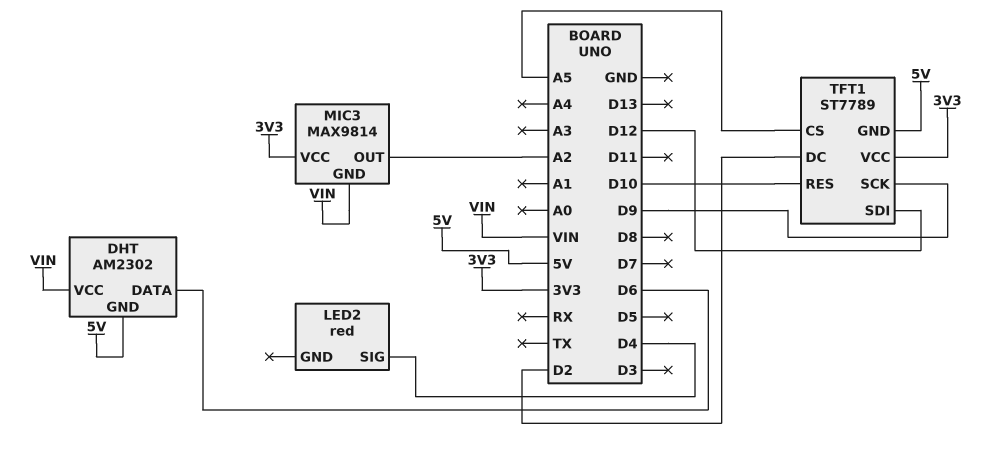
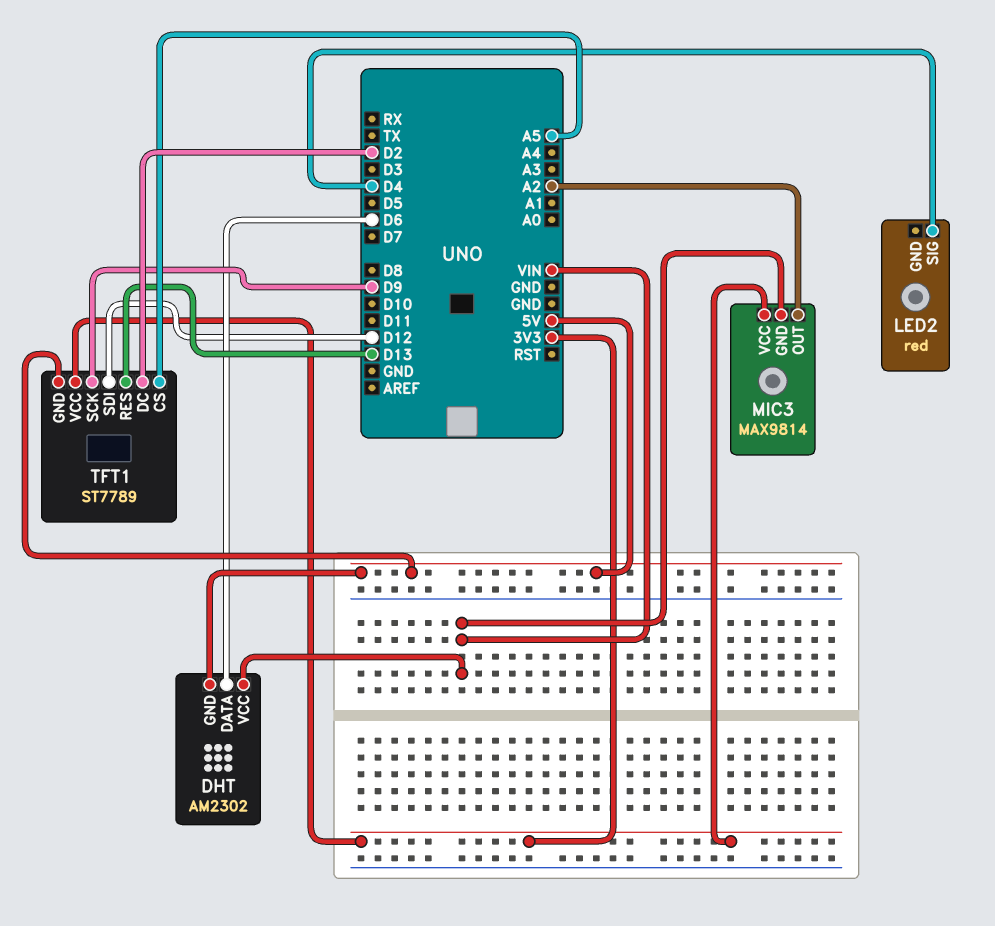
TFT1 pin RES: D10 -> D13

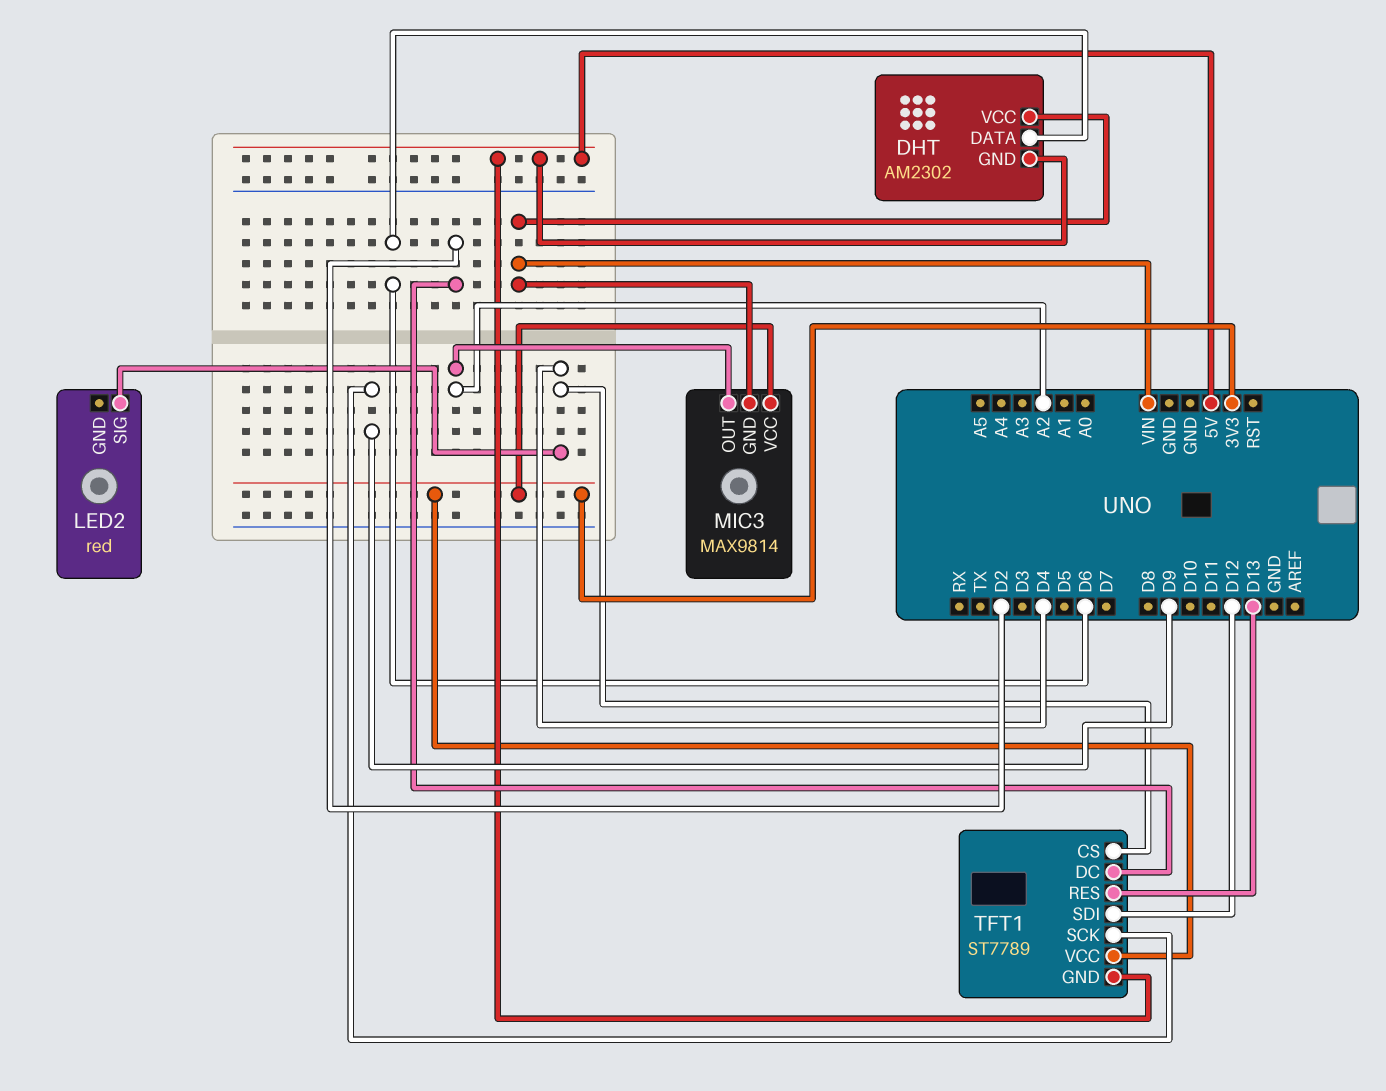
TFT1 pin CS: A5 -> D4

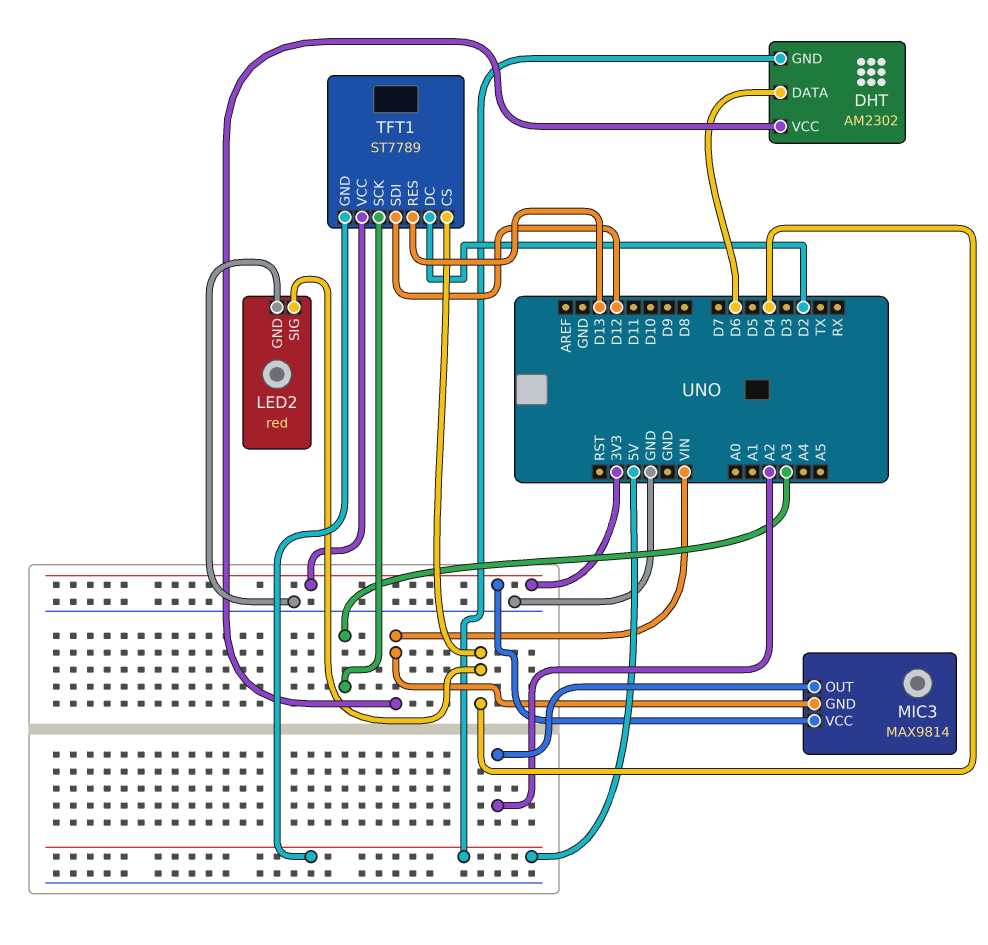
LED2 pin GND: none -> GND
TFT1 pin SCK: D9 -> A3

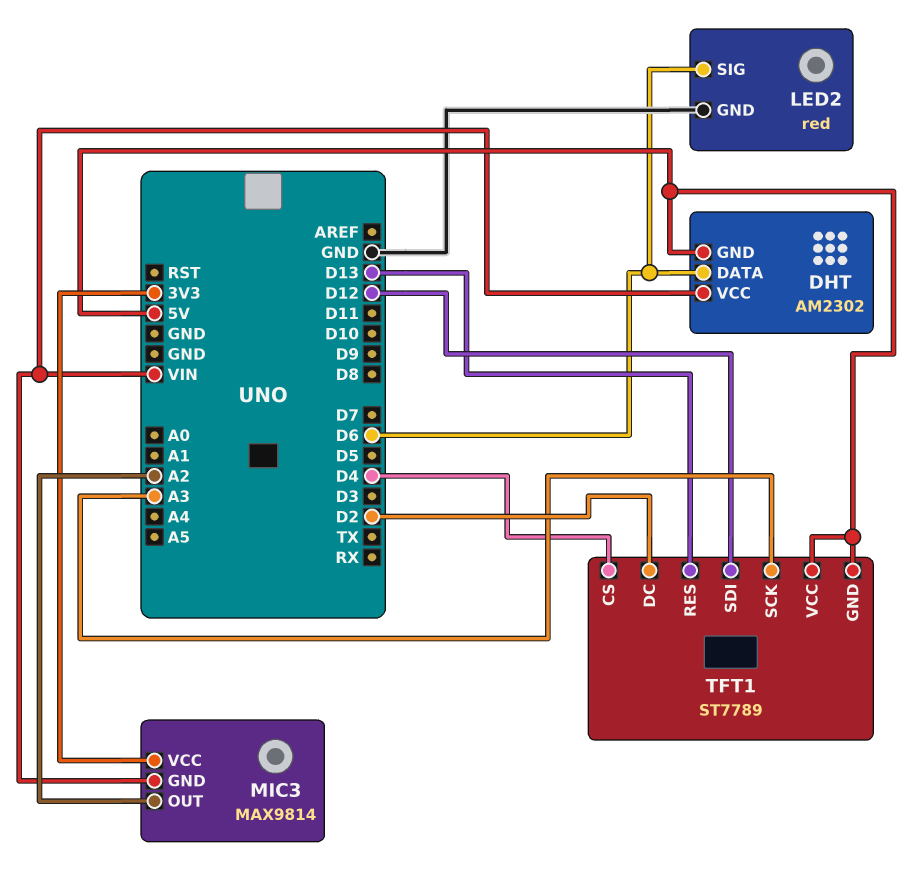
LED2 pin SIG: D4 -> D6
TFT1 pin VCC: 3V3 -> 5V

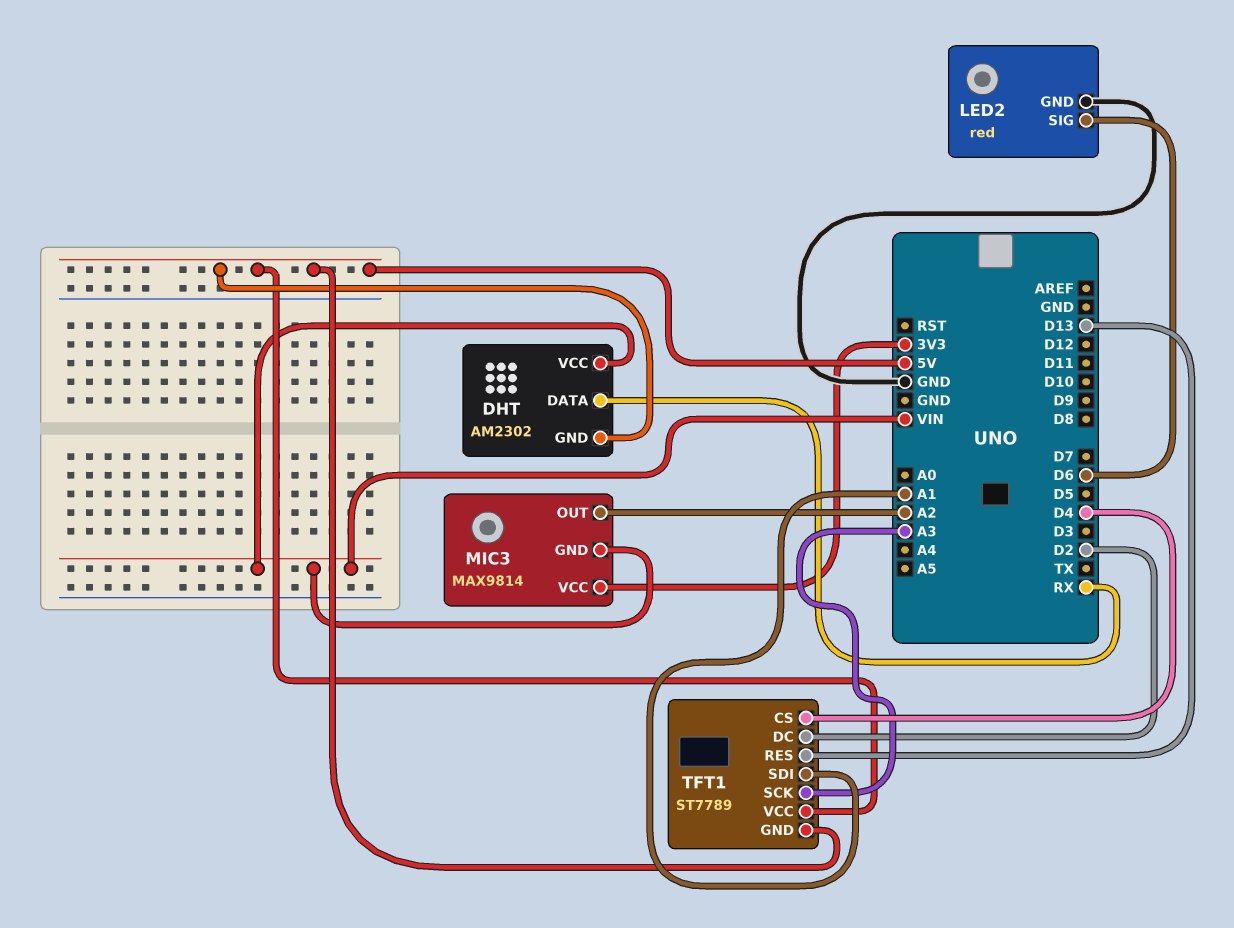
DHT pin DATA: D6 -> RX
TFT1 pin SDI: D12 -> A1

